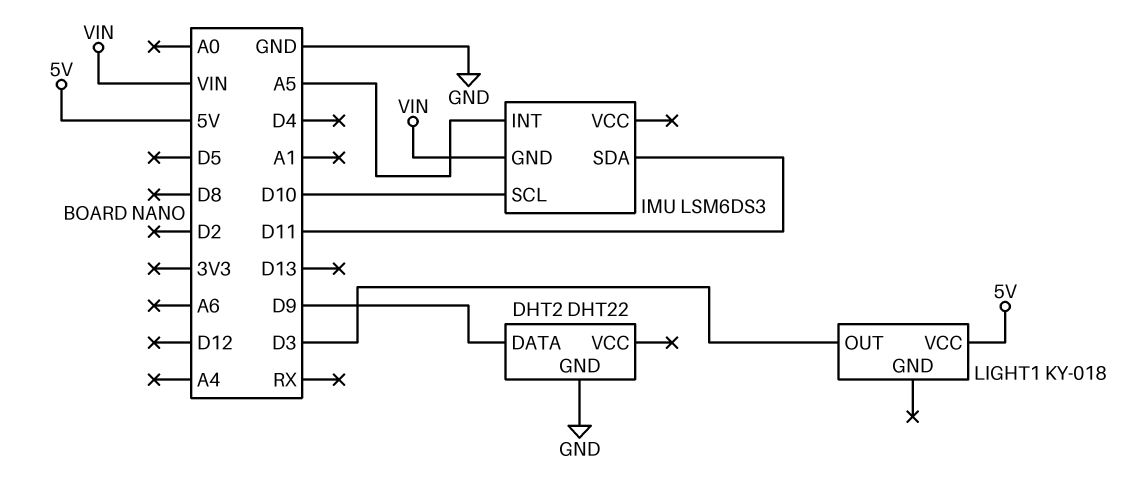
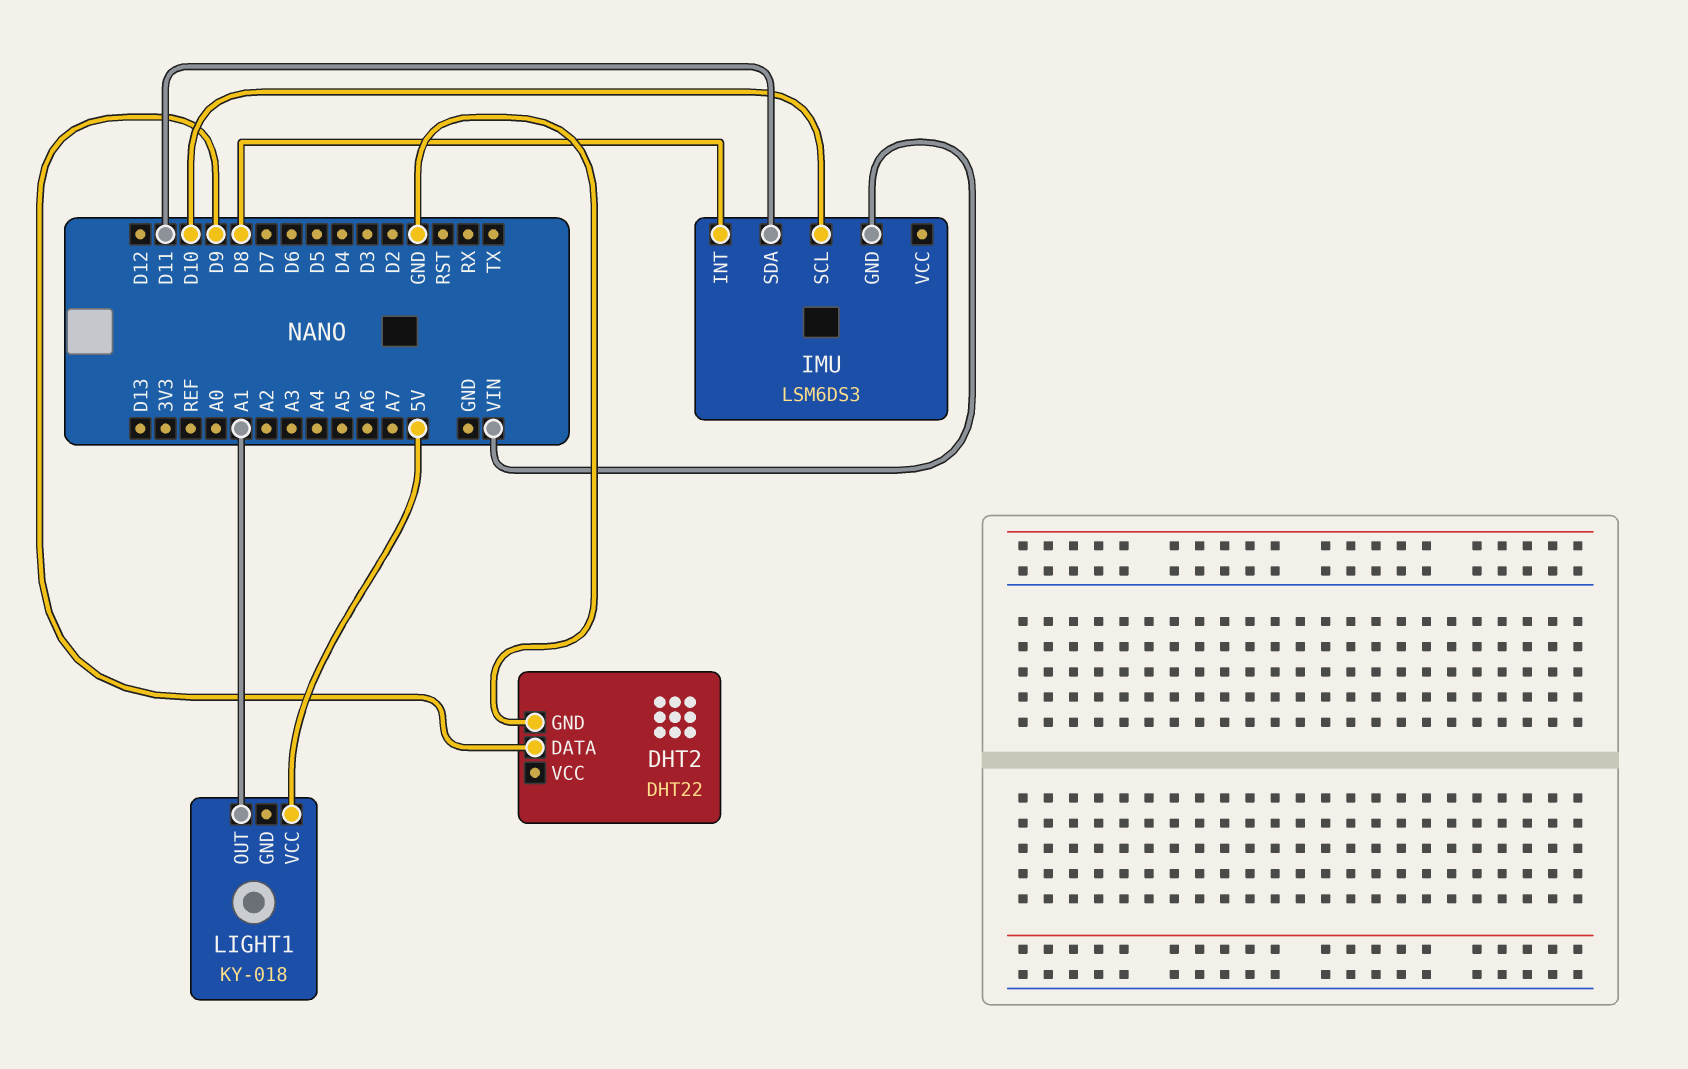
IMU pin INT: A5 -> D8
LIGHT1 pin OUT: D3 -> A1

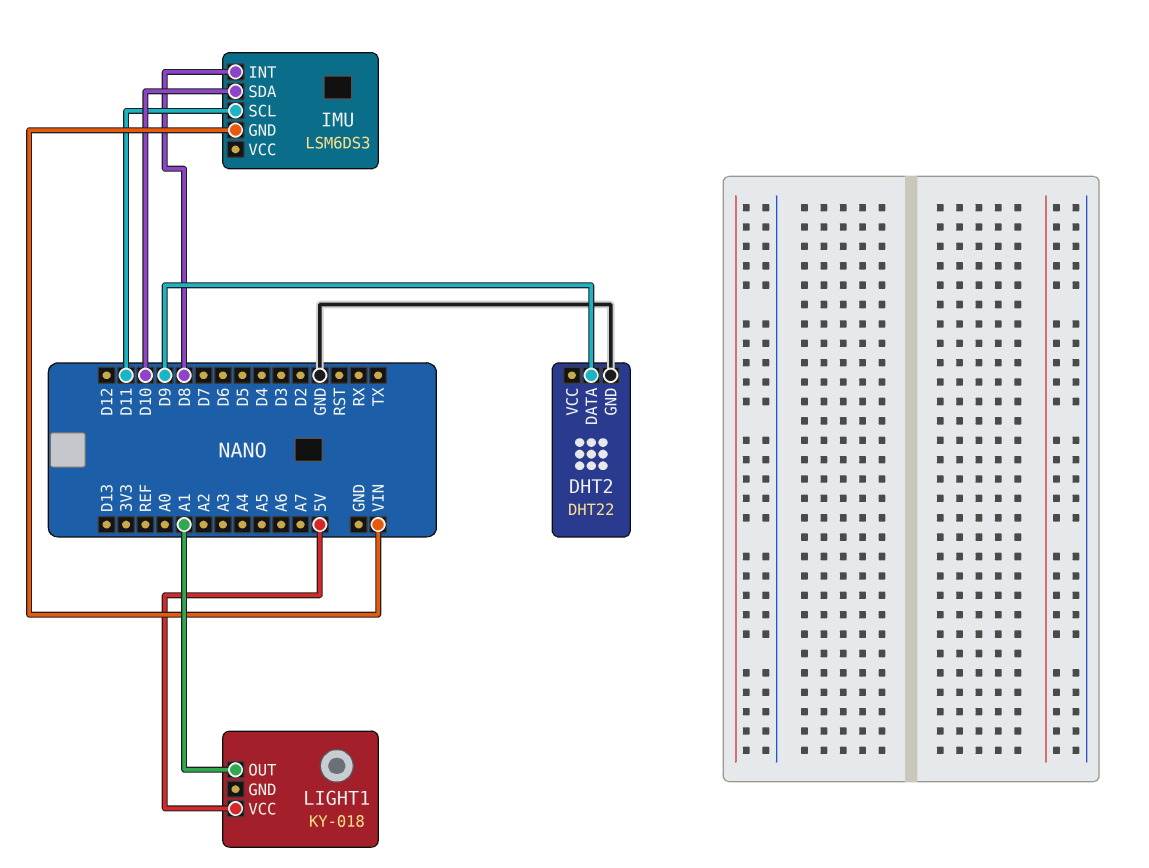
IMU pin SCL: D10 -> D11
IMU pin SDA: D11 -> D10

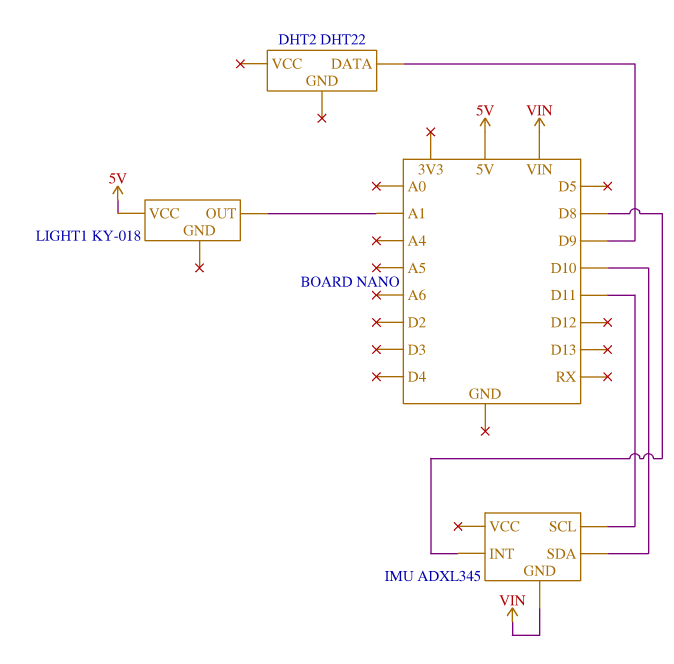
DHT2 pin GND: GND -> none
IMU: LSM6DS3 -> ADXL345

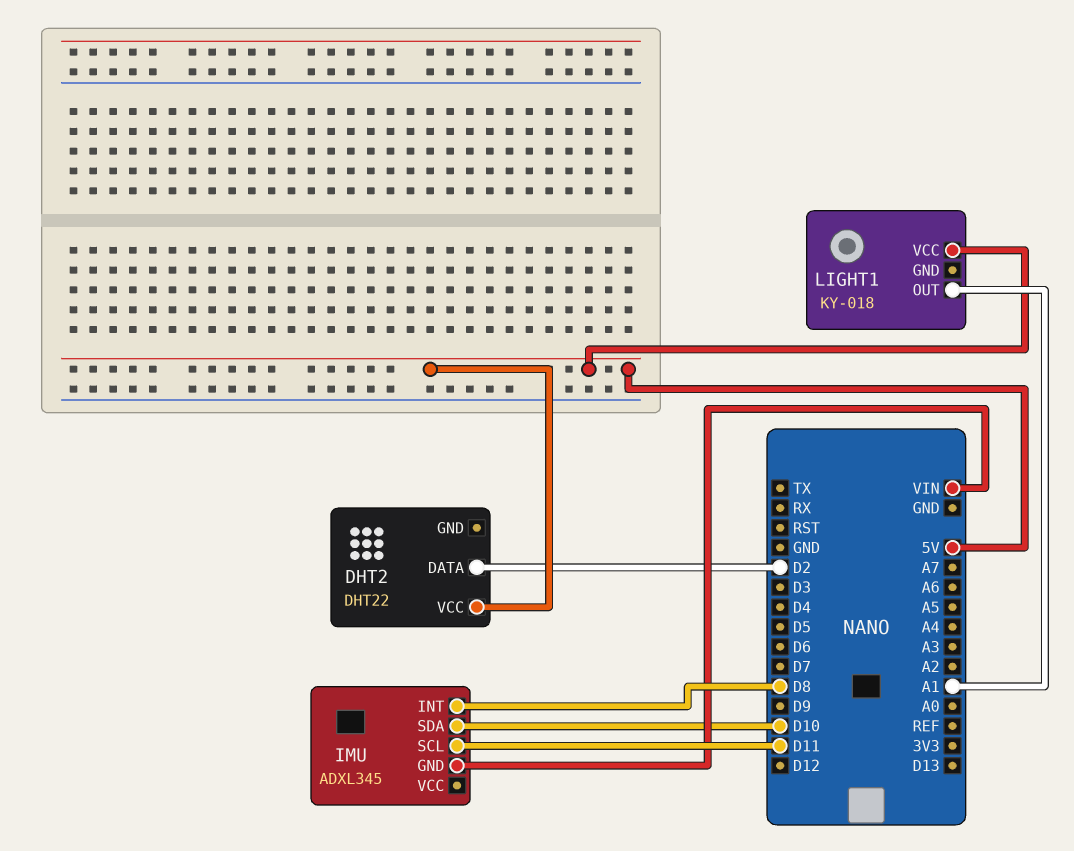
DHT2 pin DATA: D9 -> D2
DHT2 pin VCC: none -> 5V

